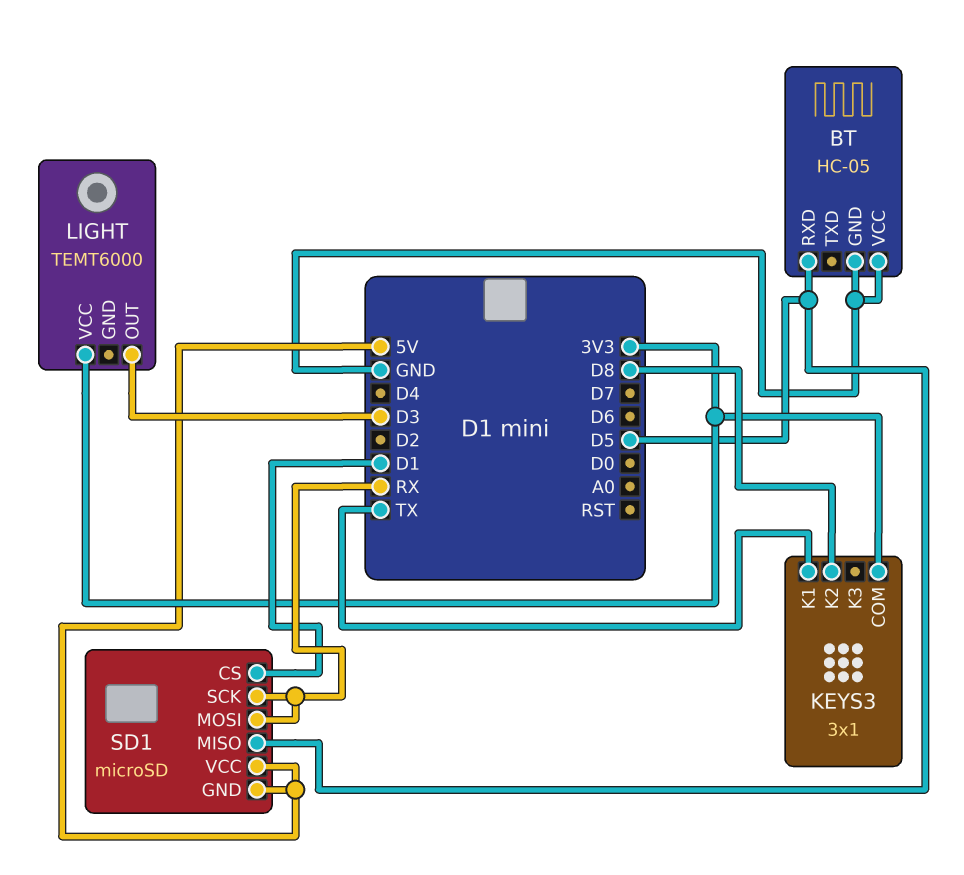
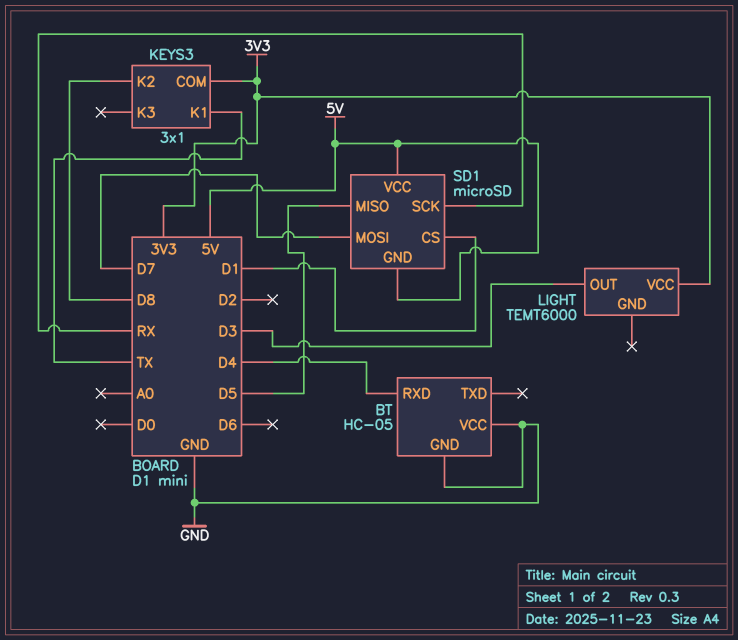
BT pin RXD: D5 -> D4
SD1 pin MOSI: RX -> D7

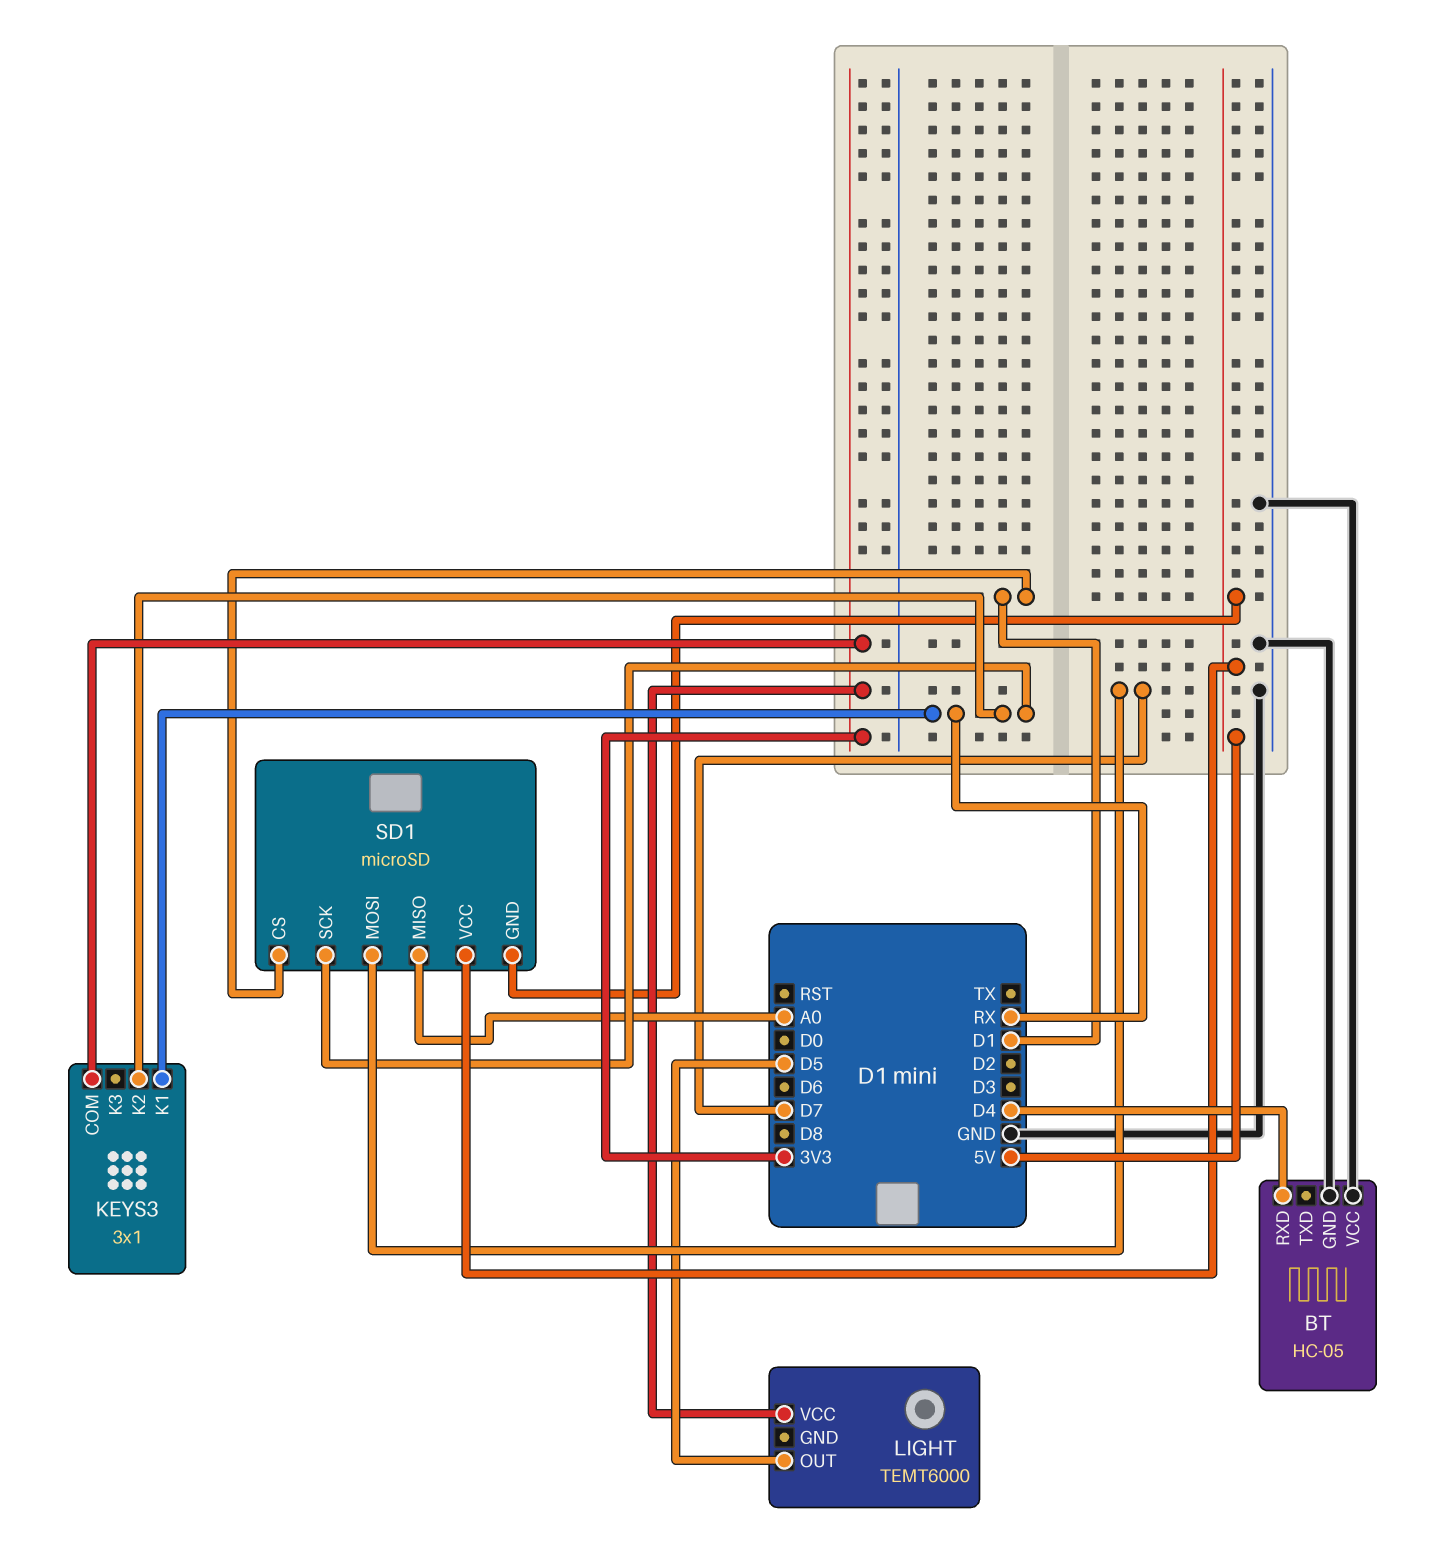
KEYS3 pin K1: TX -> RX
KEYS3 pin K2: D8 -> RX
LIGHT pin OUT: D3 -> D5
SD1 pin MISO: D5 -> A0

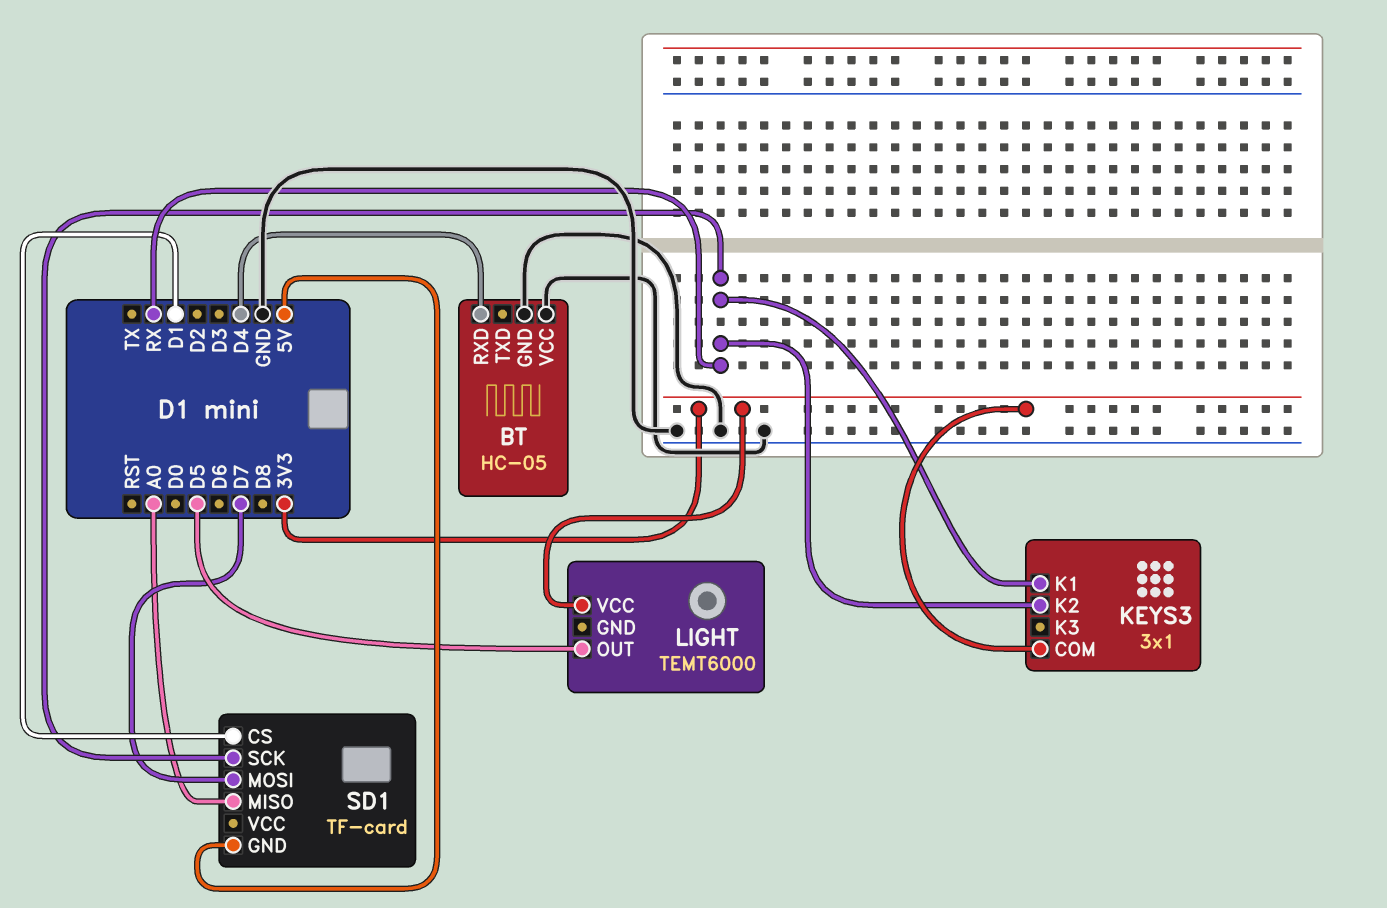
SD1: microSD -> TF-card
SD1 pin VCC: 5V -> none

